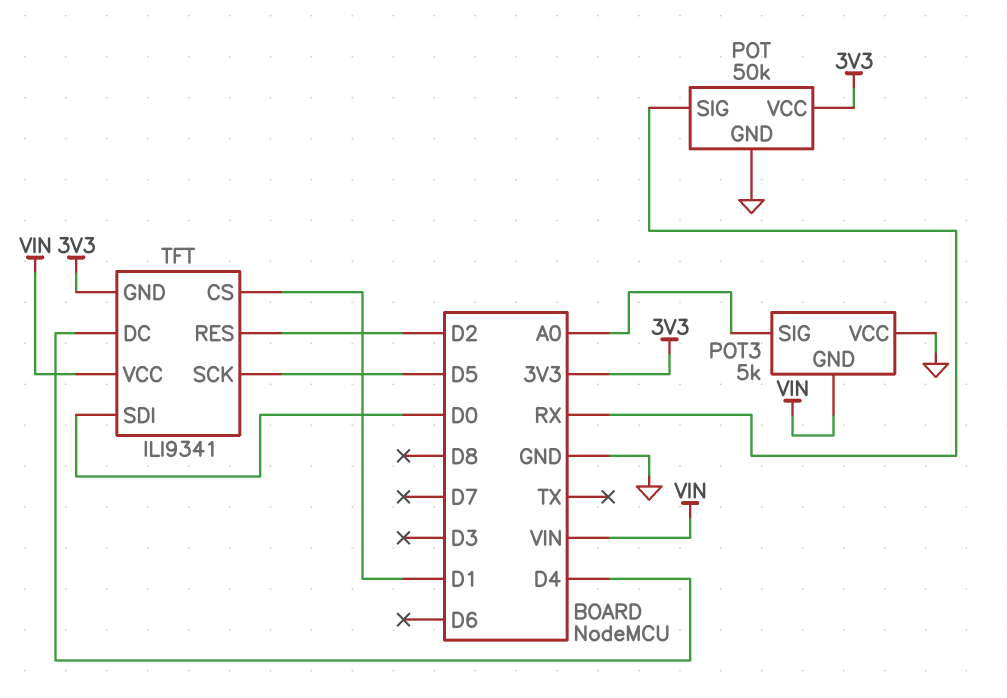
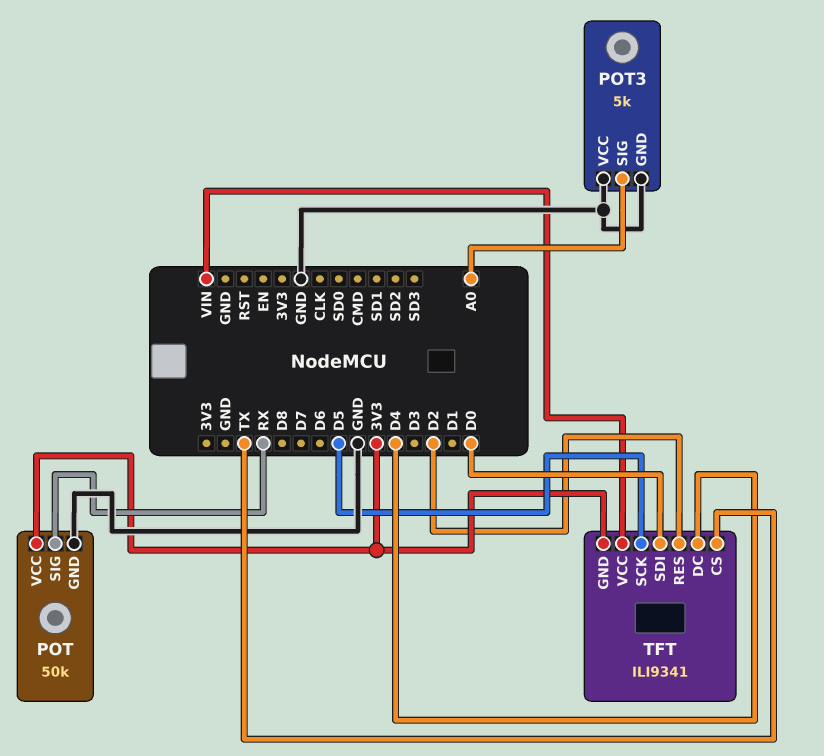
POT3 pin GND: VIN -> GND
TFT pin CS: D1 -> TX

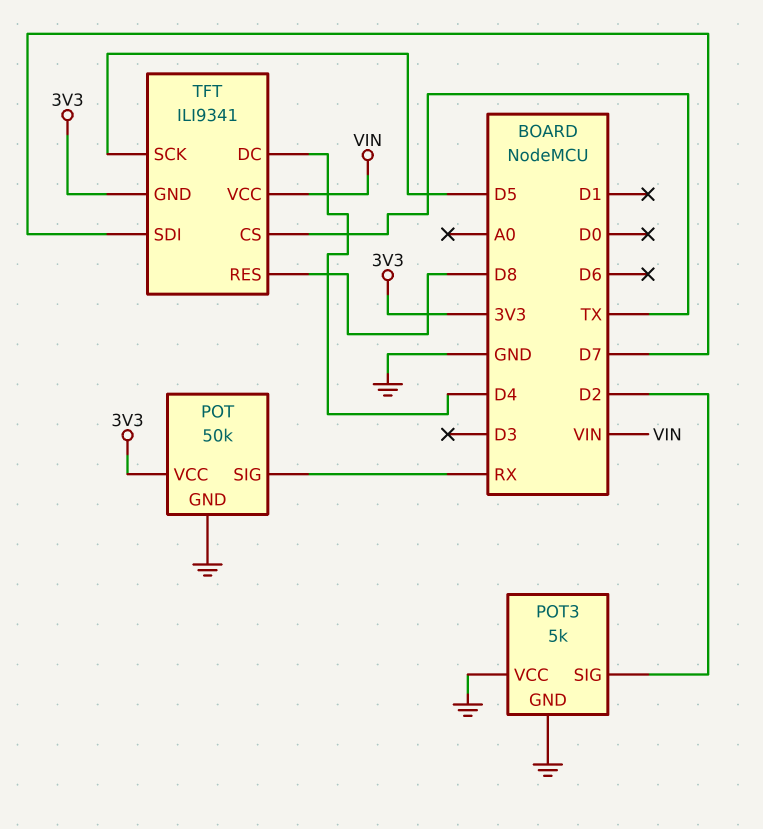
POT3 pin SIG: A0 -> D2
TFT pin RES: D2 -> D8
TFT pin SDI: D0 -> D7

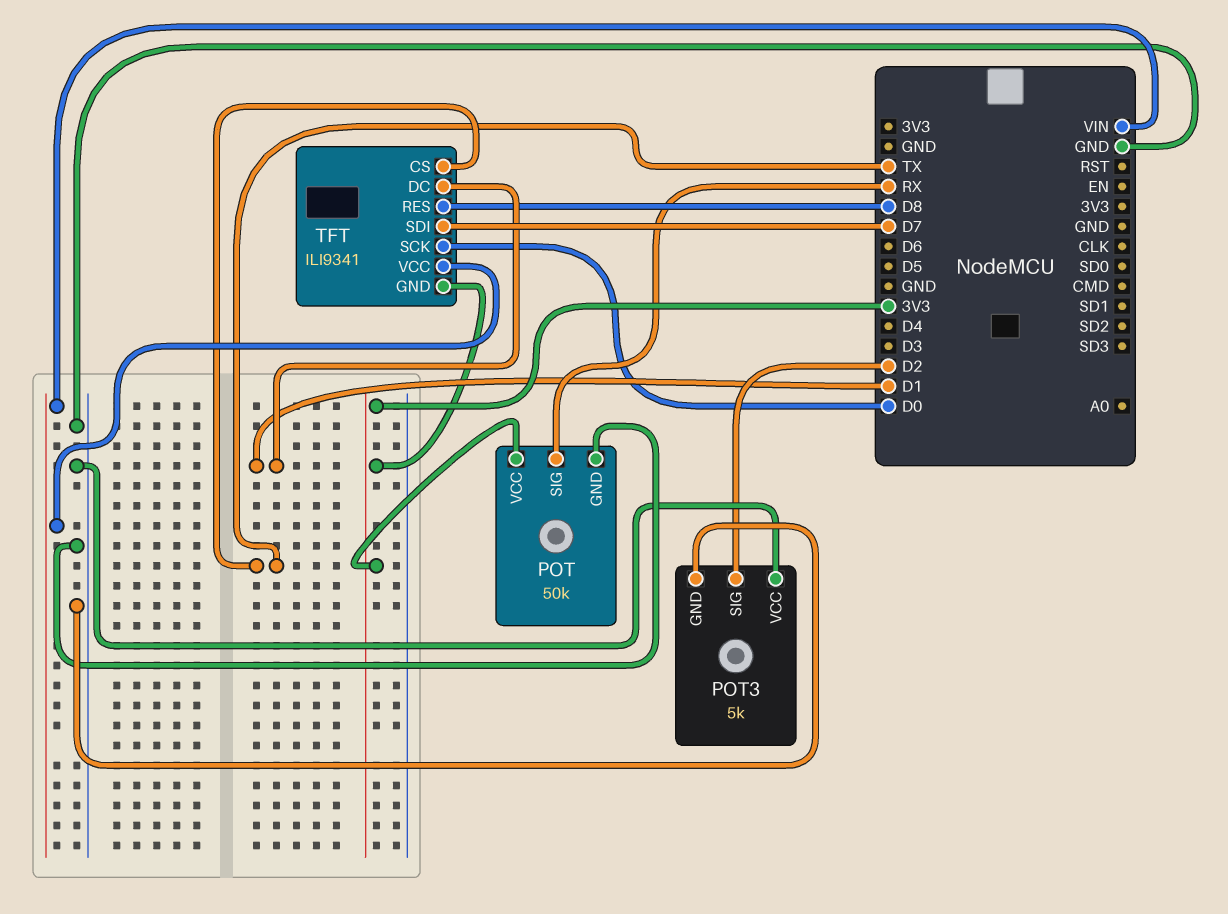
TFT pin DC: D4 -> D1
TFT pin SCK: D5 -> D0

